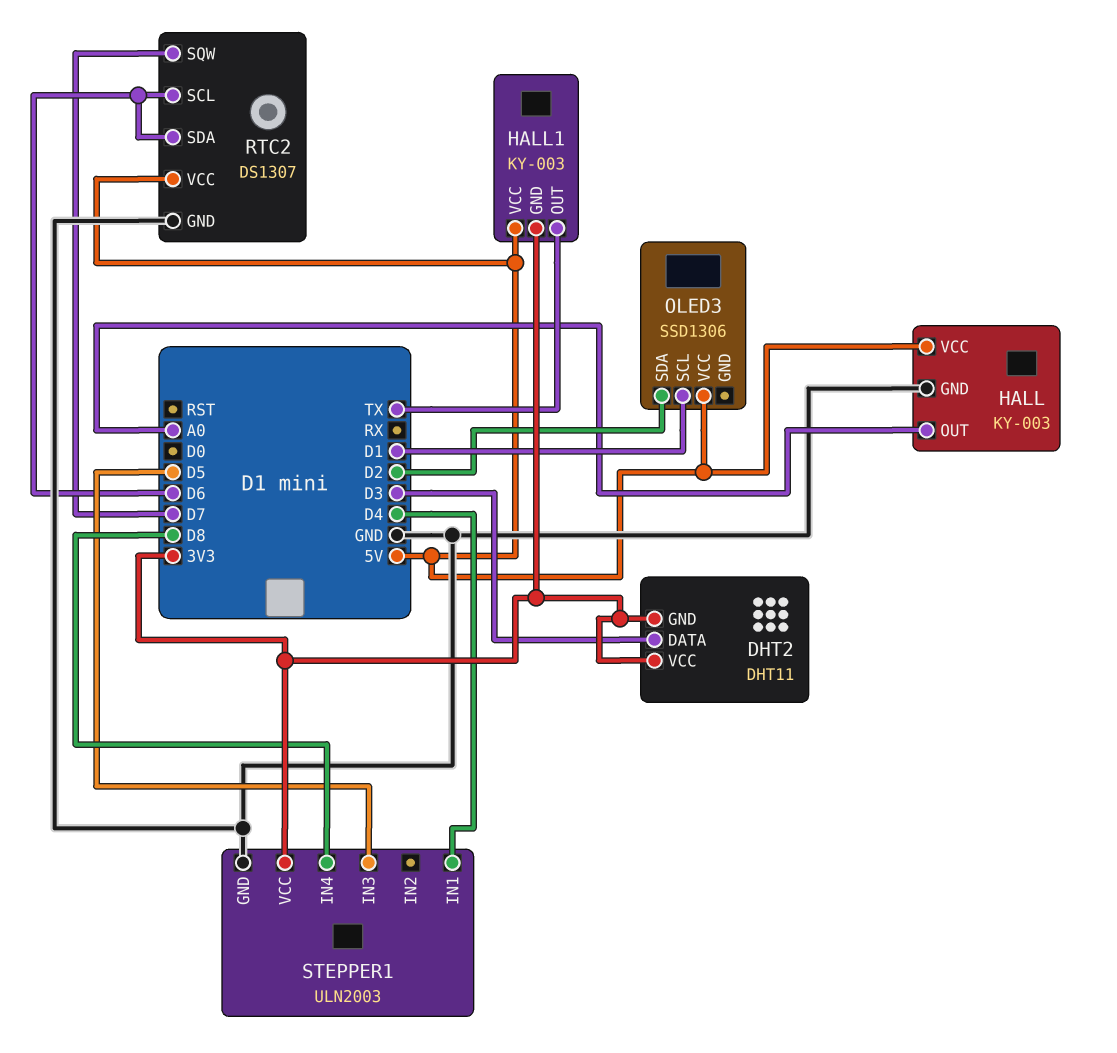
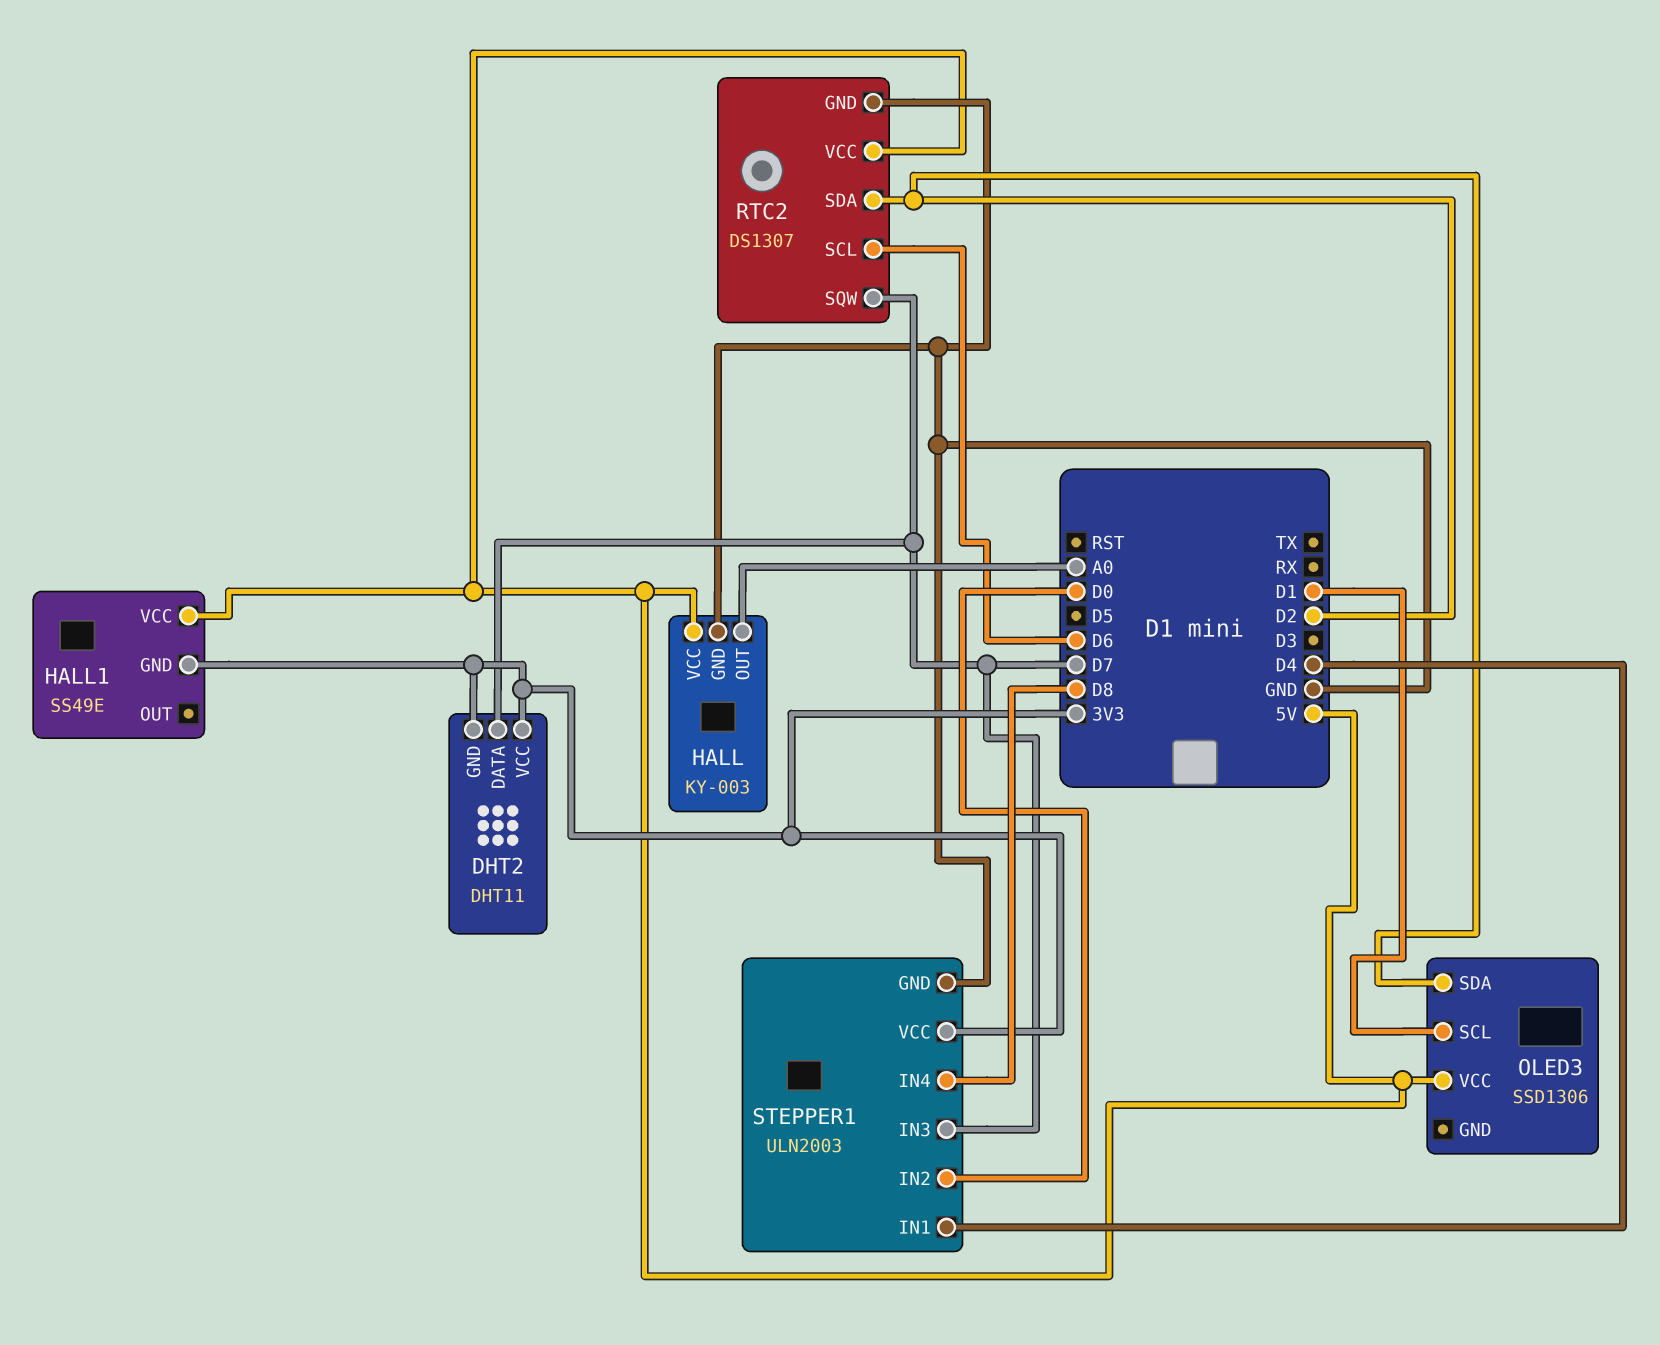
DHT2 pin DATA: D3 -> D7
HALL1: KY-003 -> SS49E
HALL1 pin OUT: TX -> none
RTC2 pin SDA: D6 -> D2
STEPPER1 pin IN2: none -> D0
STEPPER1 pin IN3: D5 -> D7

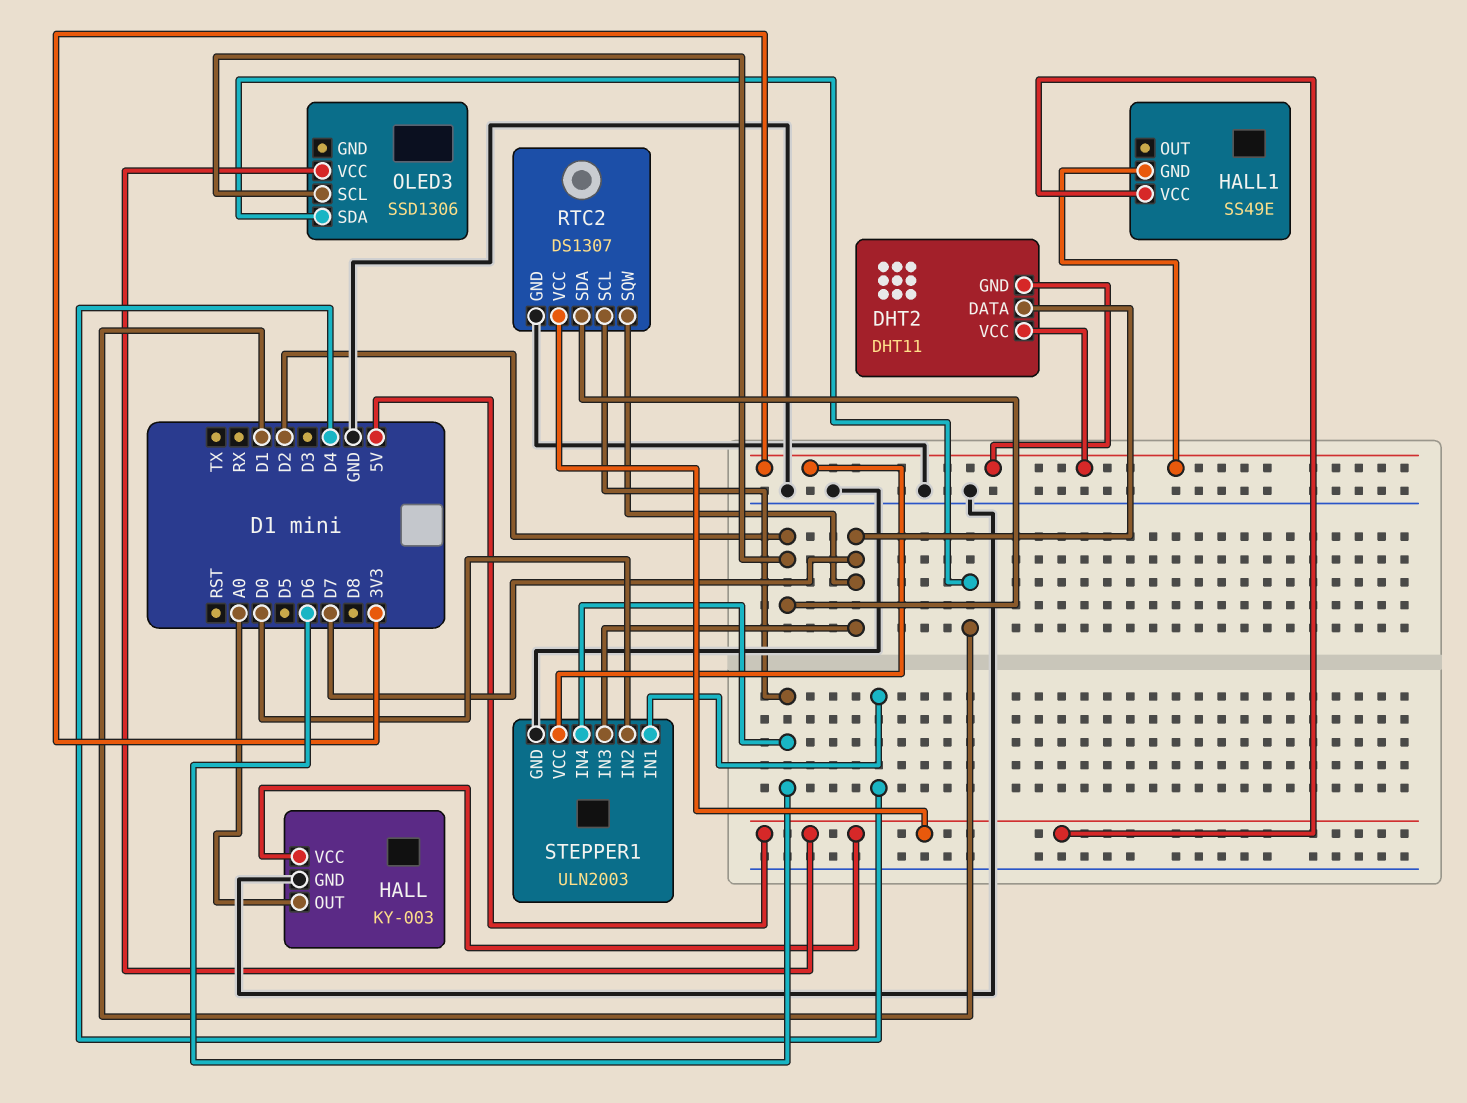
OLED3 pin SCL: D1 -> D2
OLED3 pin SDA: D2 -> D1
STEPPER1 pin IN4: D8 -> D6

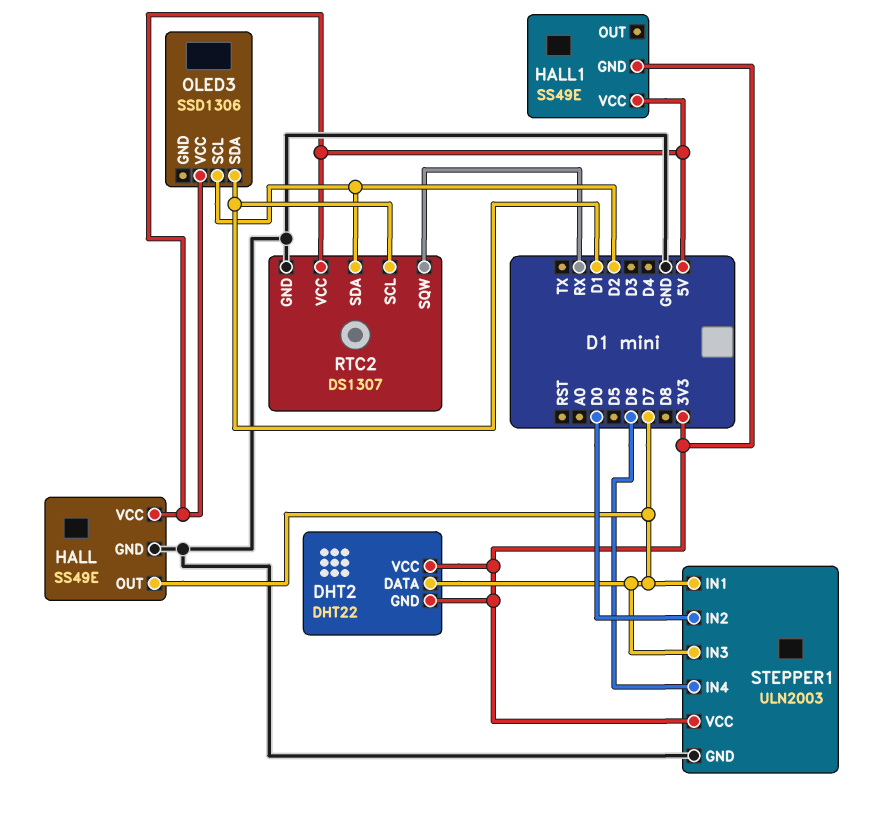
DHT2: DHT11 -> DHT22
HALL: KY-003 -> SS49E
HALL pin OUT: A0 -> D7
RTC2 pin SCL: D6 -> D1
RTC2 pin SQW: D7 -> RX
STEPPER1 pin IN1: D4 -> D7

